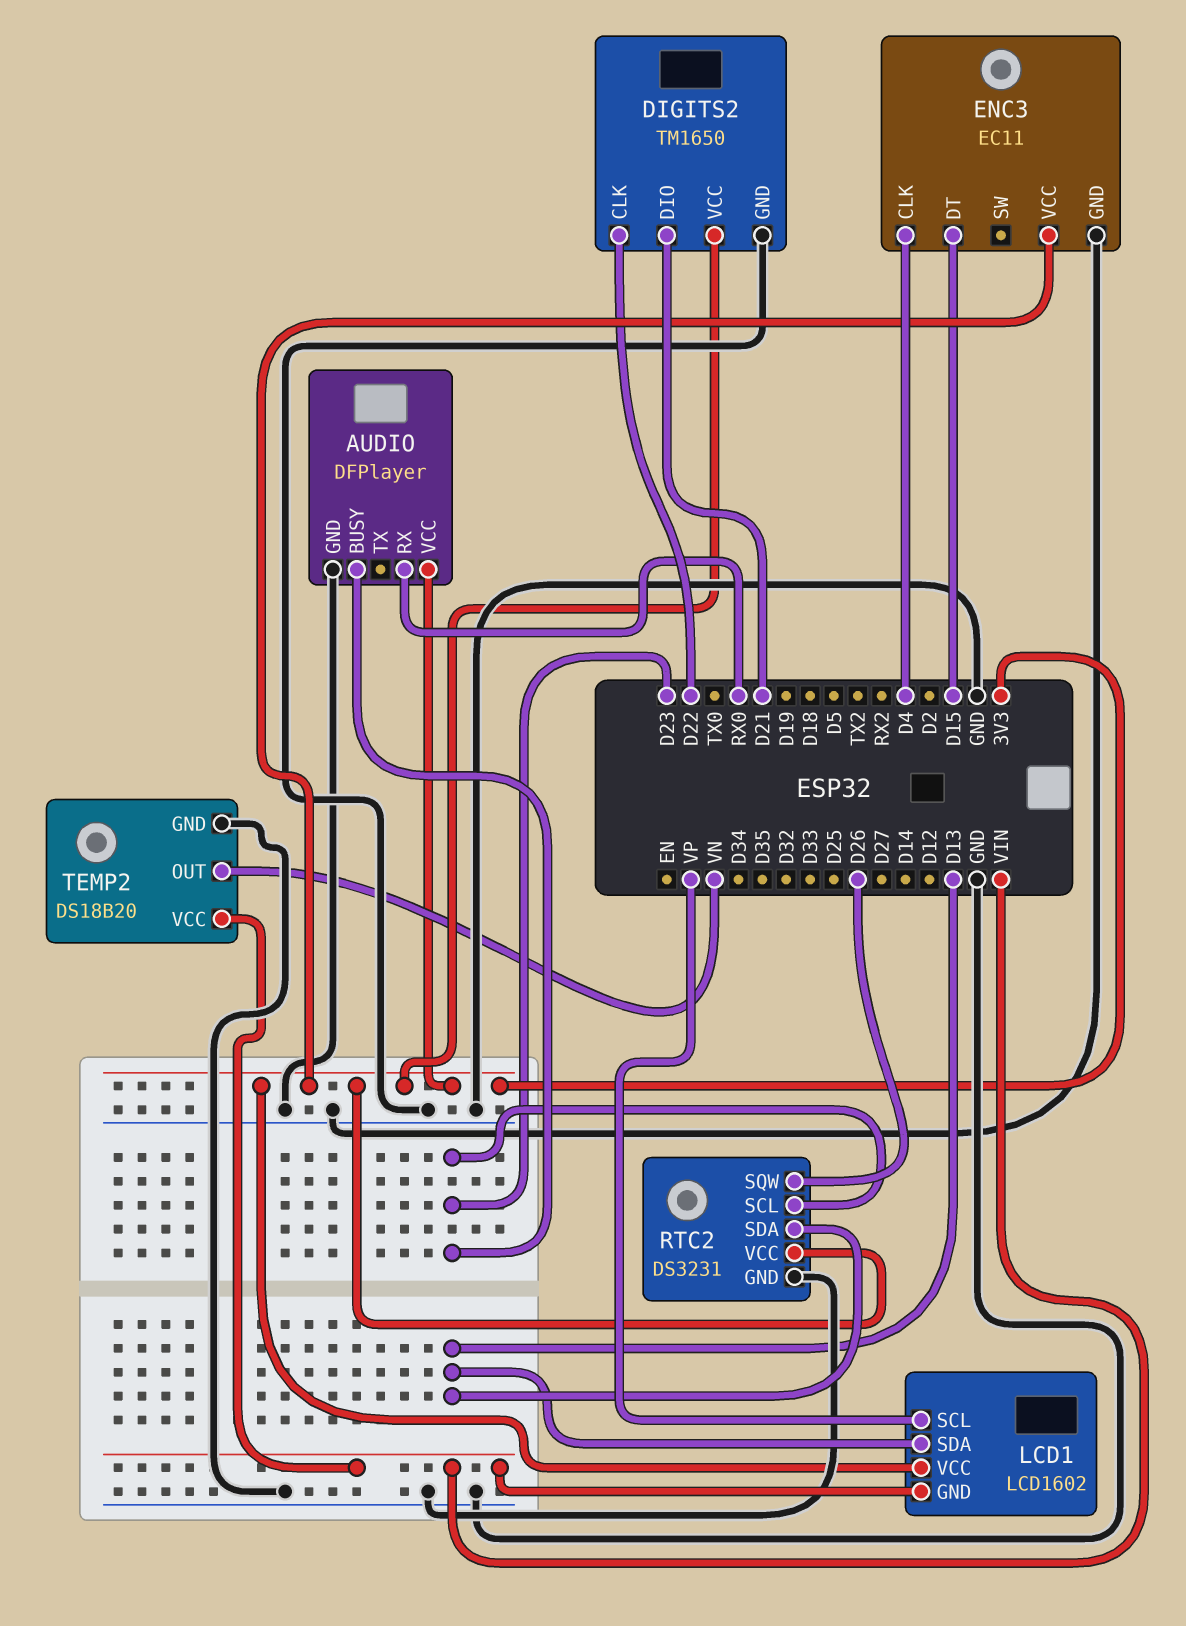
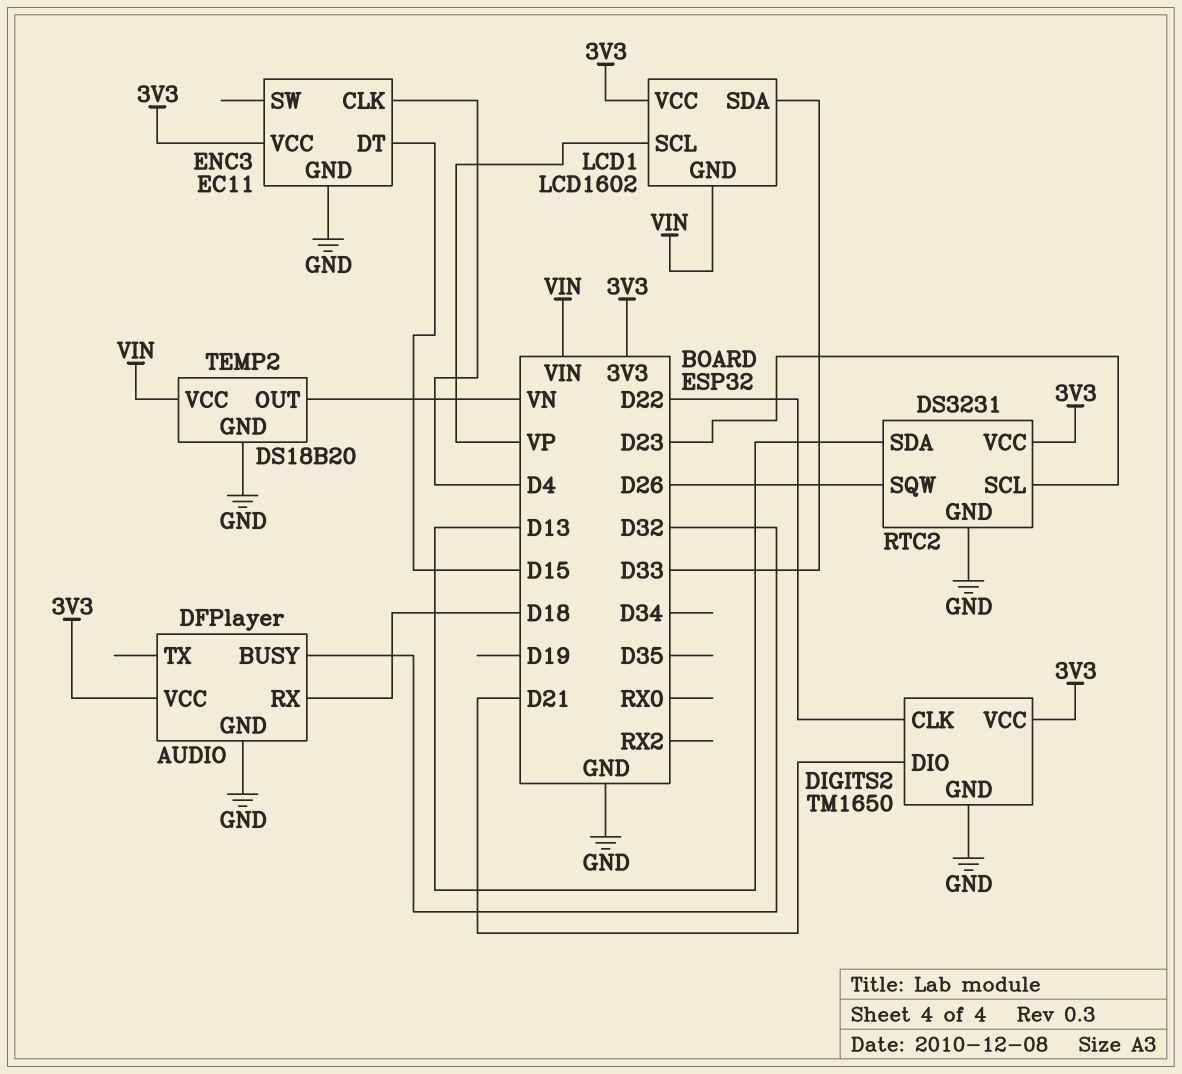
AUDIO pin BUSY: D23 -> D32
AUDIO pin RX: RX0 -> D18
LCD1 pin SDA: D13 -> D33

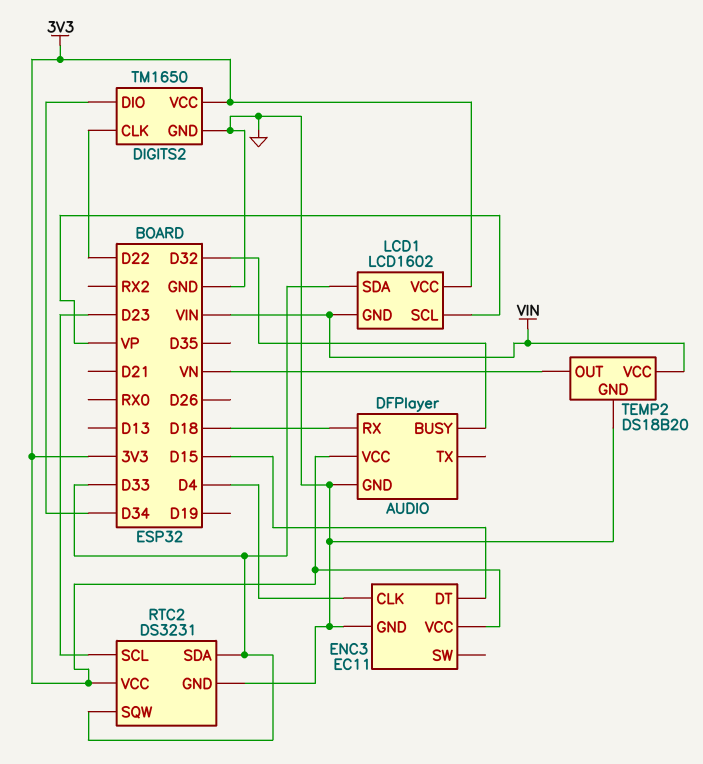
DIGITS2 pin DIO: D21 -> D34
RTC2 pin SDA: D13 -> D33
RTC2 pin SQW: D26 -> D33

